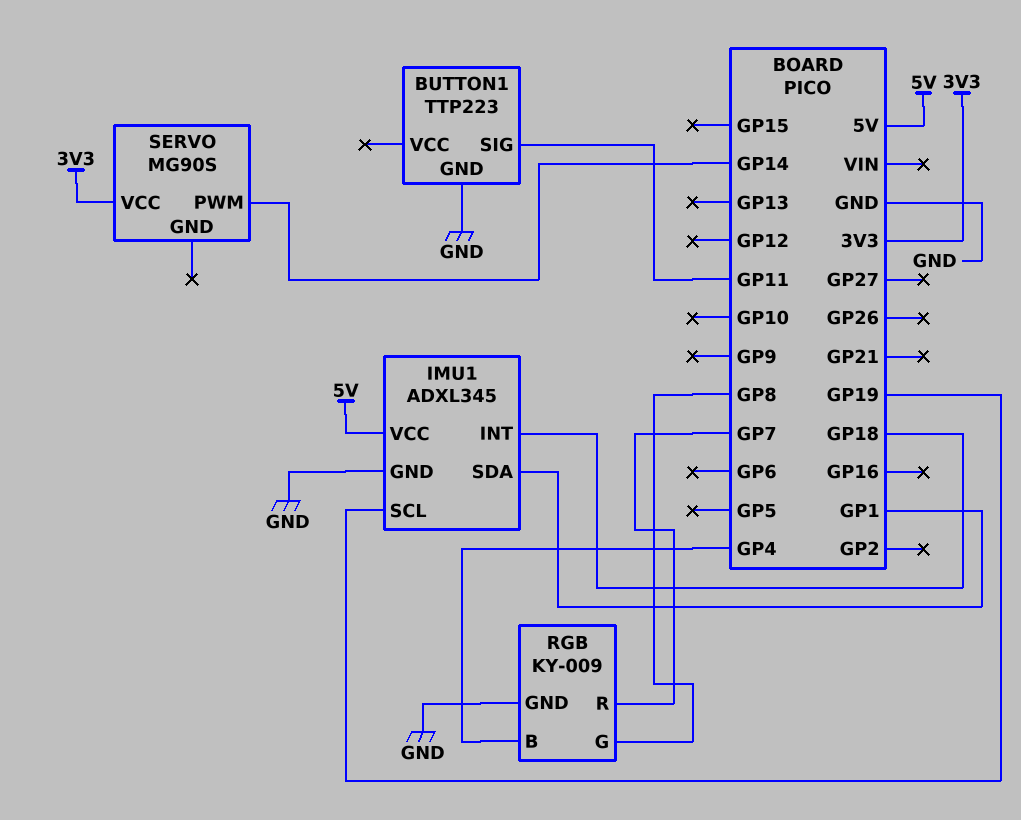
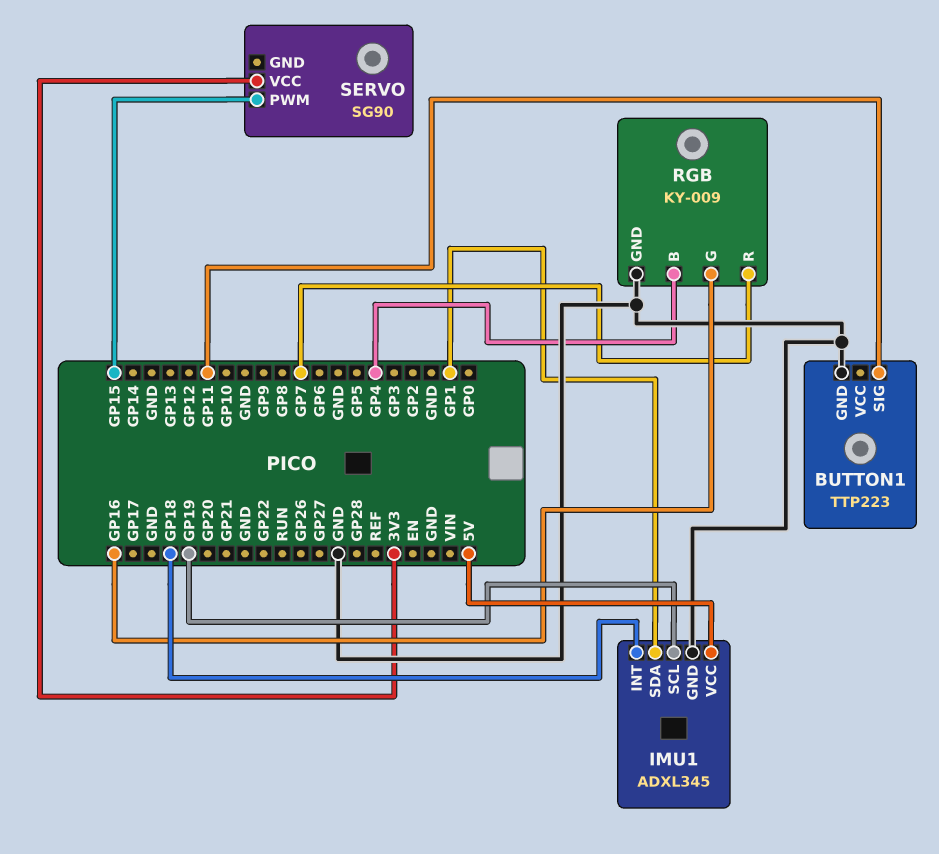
RGB pin G: GP8 -> GP16
SERVO: MG90S -> SG90
SERVO pin PWM: GP14 -> GP15

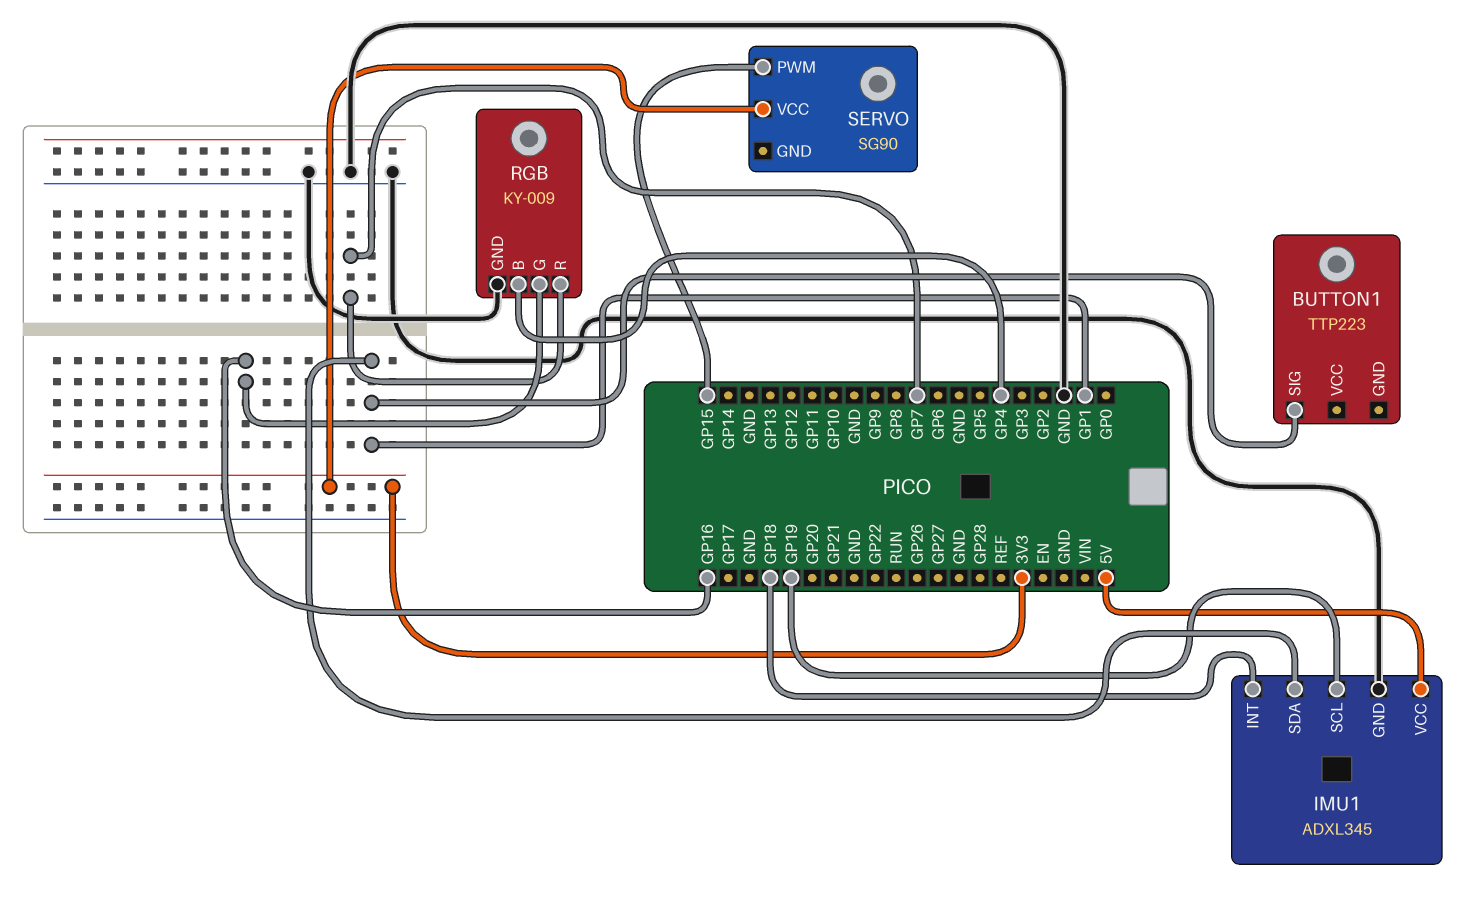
BUTTON1 pin GND: GND -> none
BUTTON1 pin SIG: GP11 -> GP1

